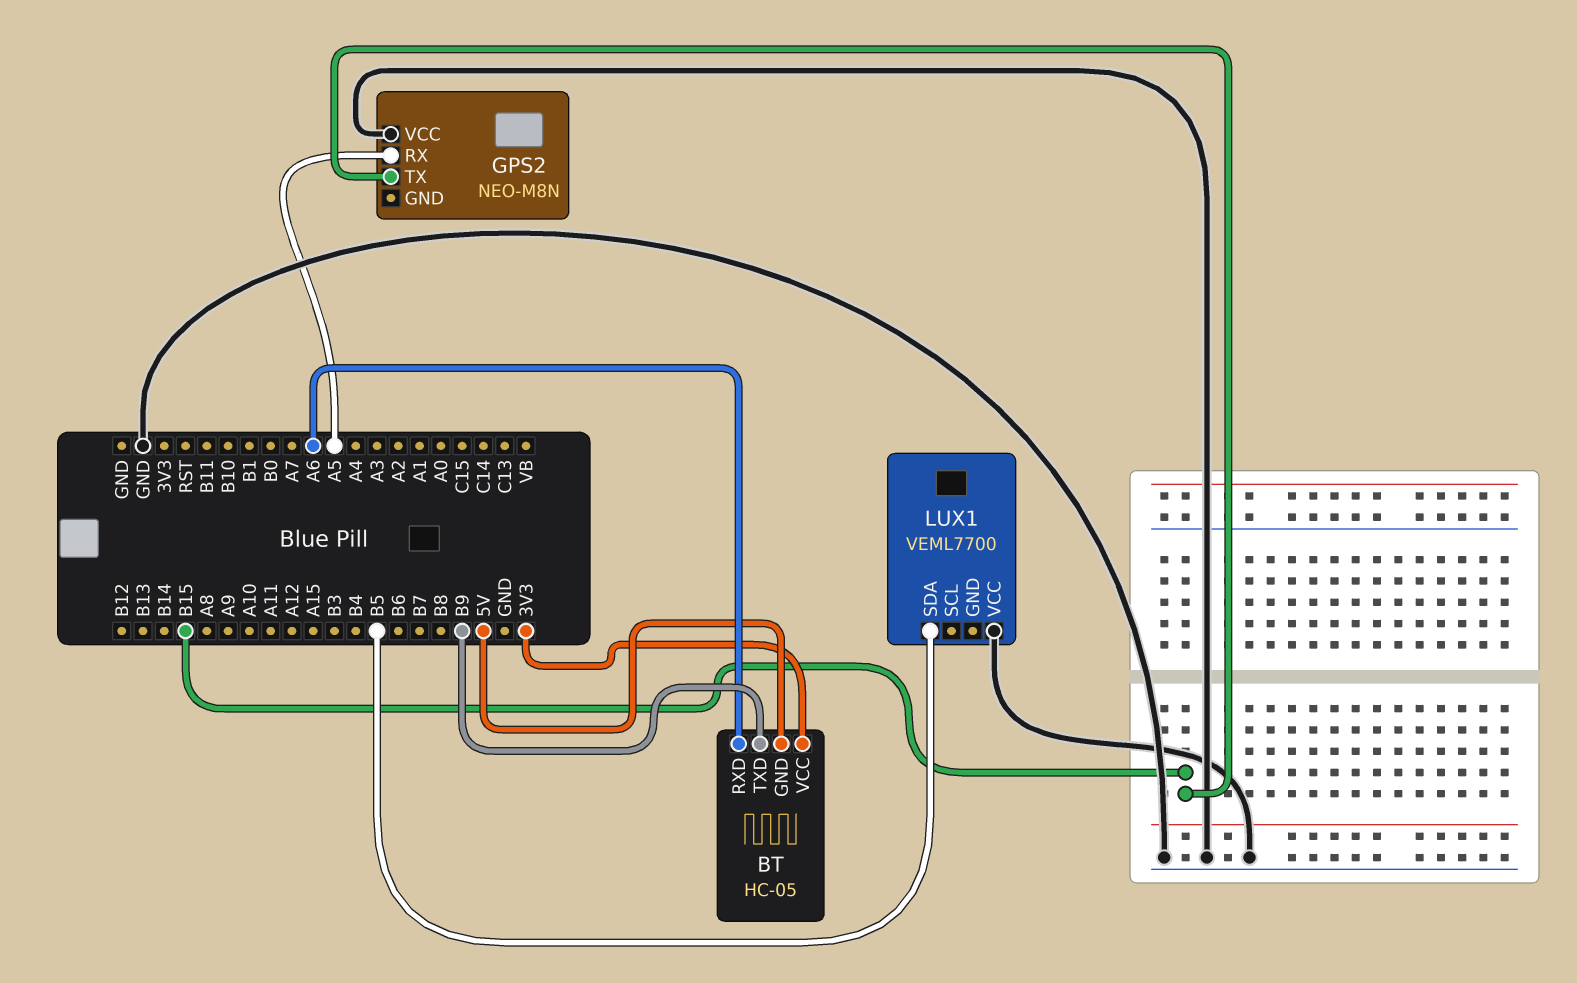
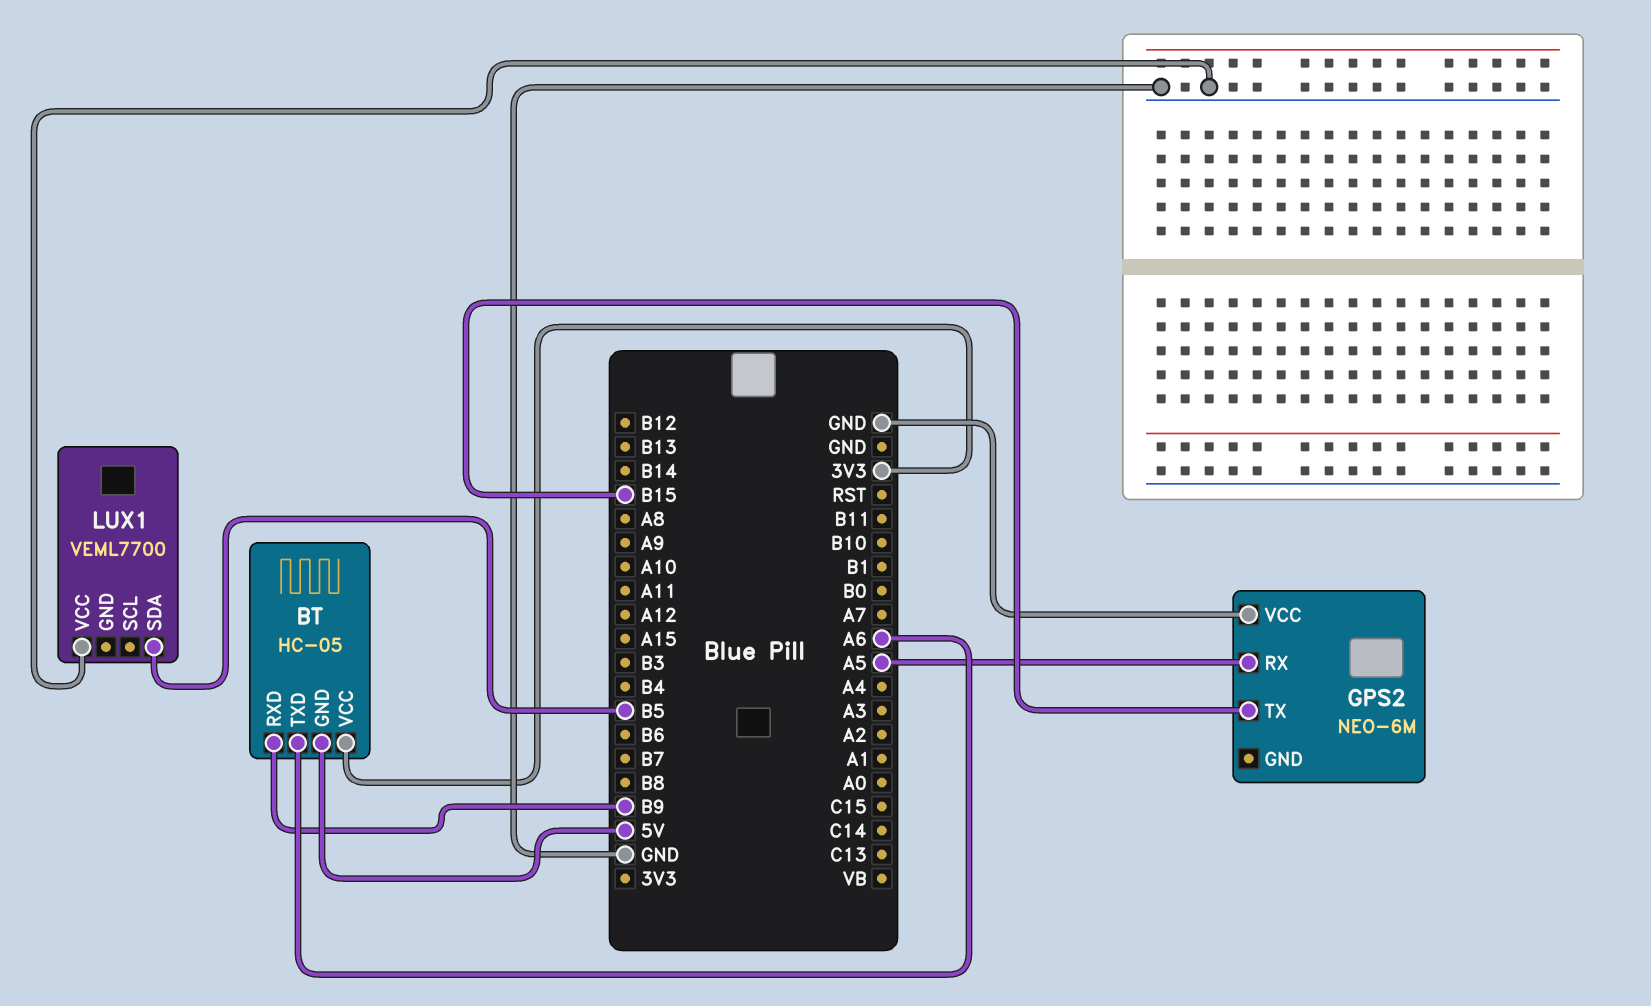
BT pin RXD: A6 -> B9
BT pin TXD: B9 -> A6
GPS2: NEO-M8N -> NEO-6M

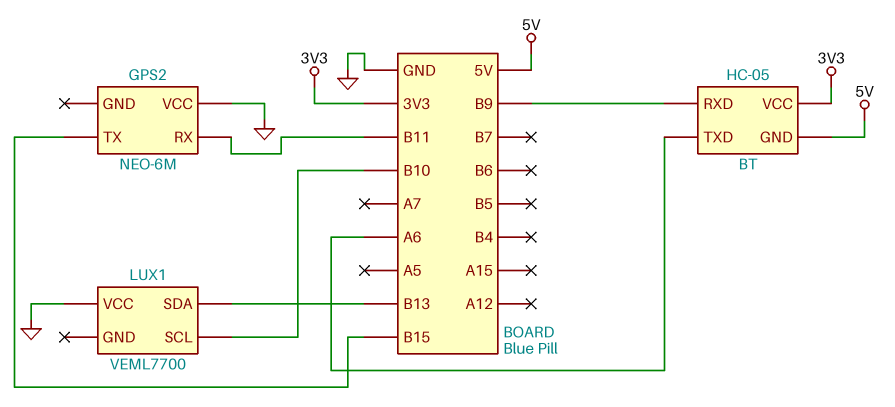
GPS2 pin RX: A5 -> B11
LUX1 pin SCL: none -> B10
LUX1 pin SDA: B5 -> B13

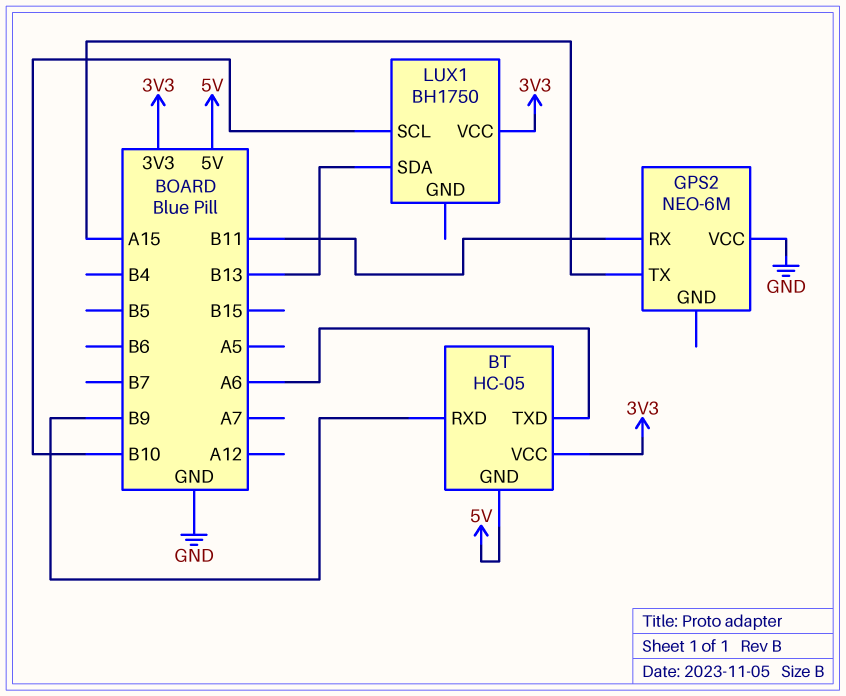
GPS2 pin TX: B15 -> A15
LUX1: VEML7700 -> BH1750
LUX1 pin VCC: GND -> 3V3

